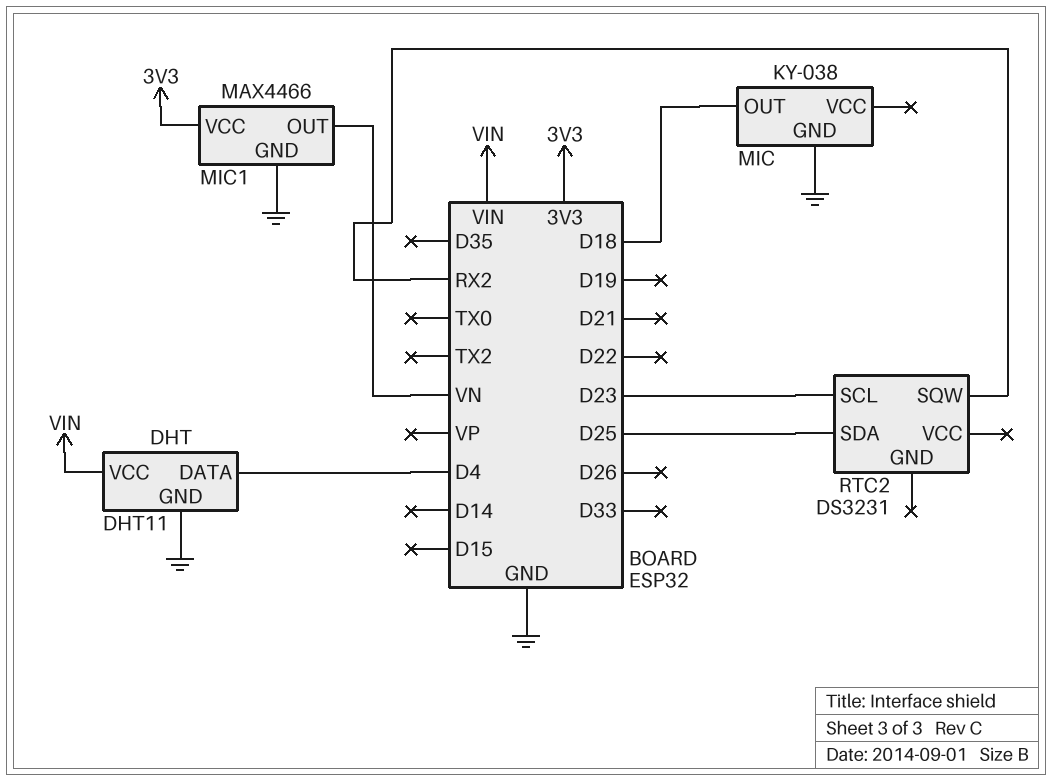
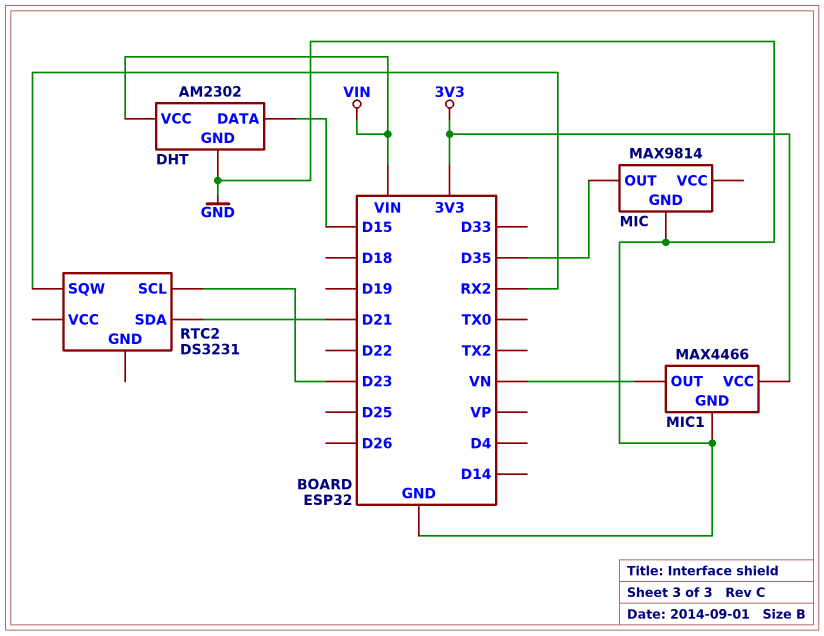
DHT: DHT11 -> AM2302
DHT pin DATA: D4 -> D15
MIC: KY-038 -> MAX9814
MIC pin OUT: D18 -> D35
RTC2 pin SDA: D25 -> D21

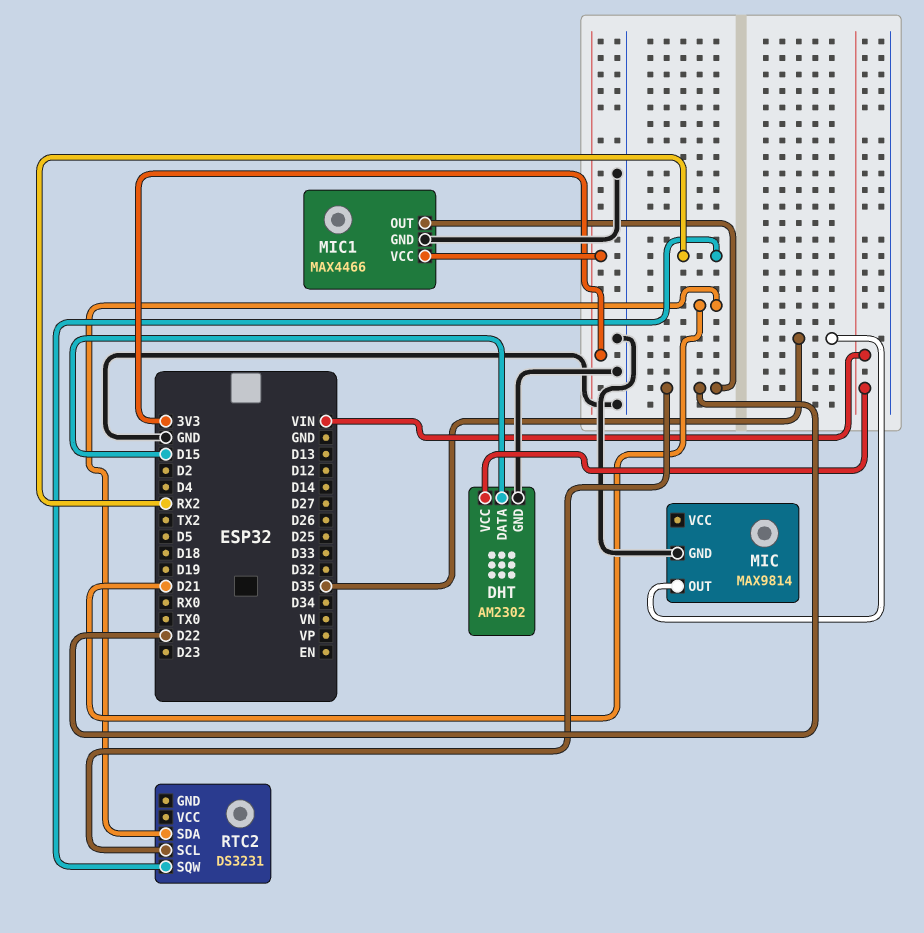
MIC1 pin OUT: VN -> D22
RTC2 pin SCL: D23 -> D22

